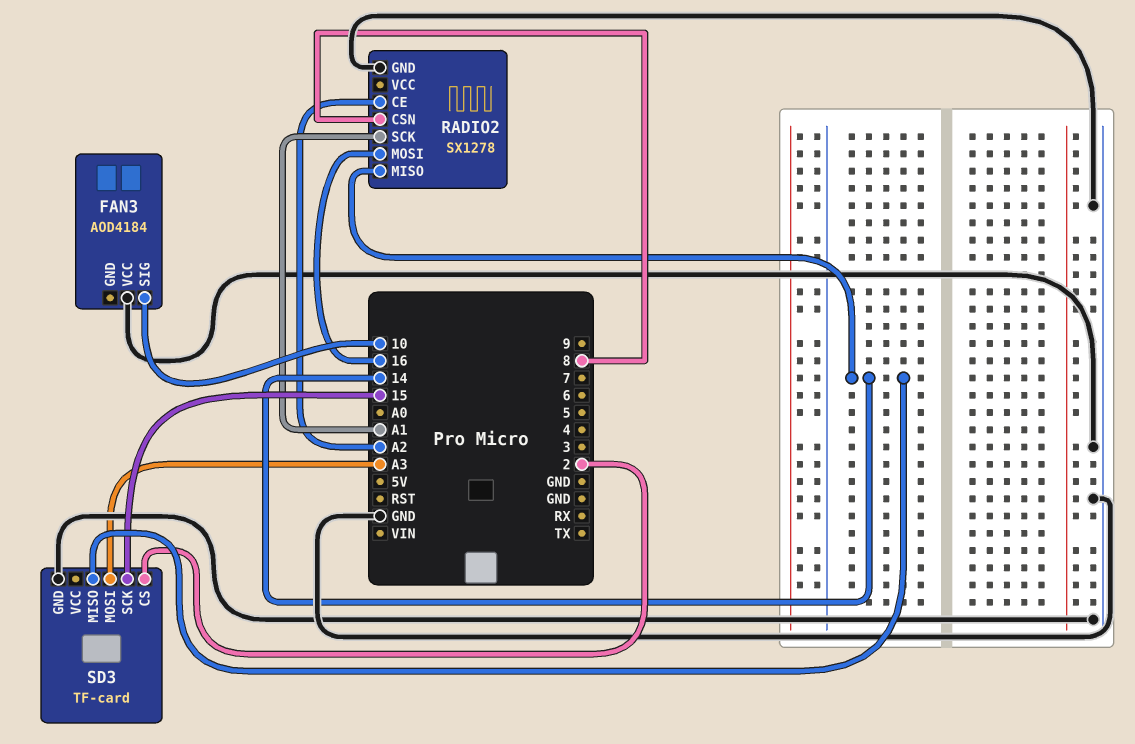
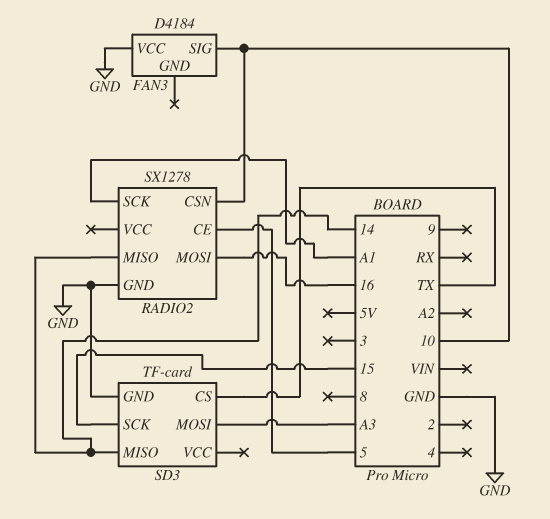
FAN3: AOD4184 -> D4184
RADIO2 pin CE: A2 -> 5
RADIO2 pin CSN: 8 -> 10
SD3 pin CS: 2 -> TX

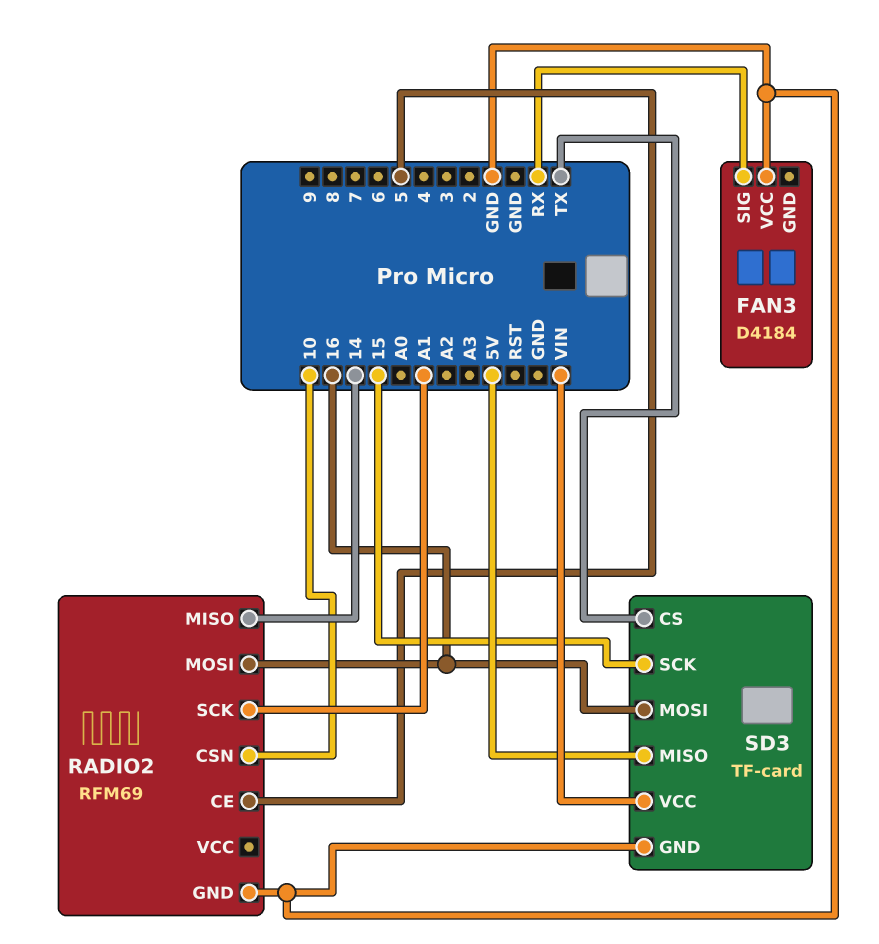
FAN3 pin SIG: 10 -> RX
RADIO2: SX1278 -> RFM69
SD3 pin MISO: 14 -> 5V
SD3 pin MOSI: A3 -> 16
SD3 pin VCC: none -> VIN

